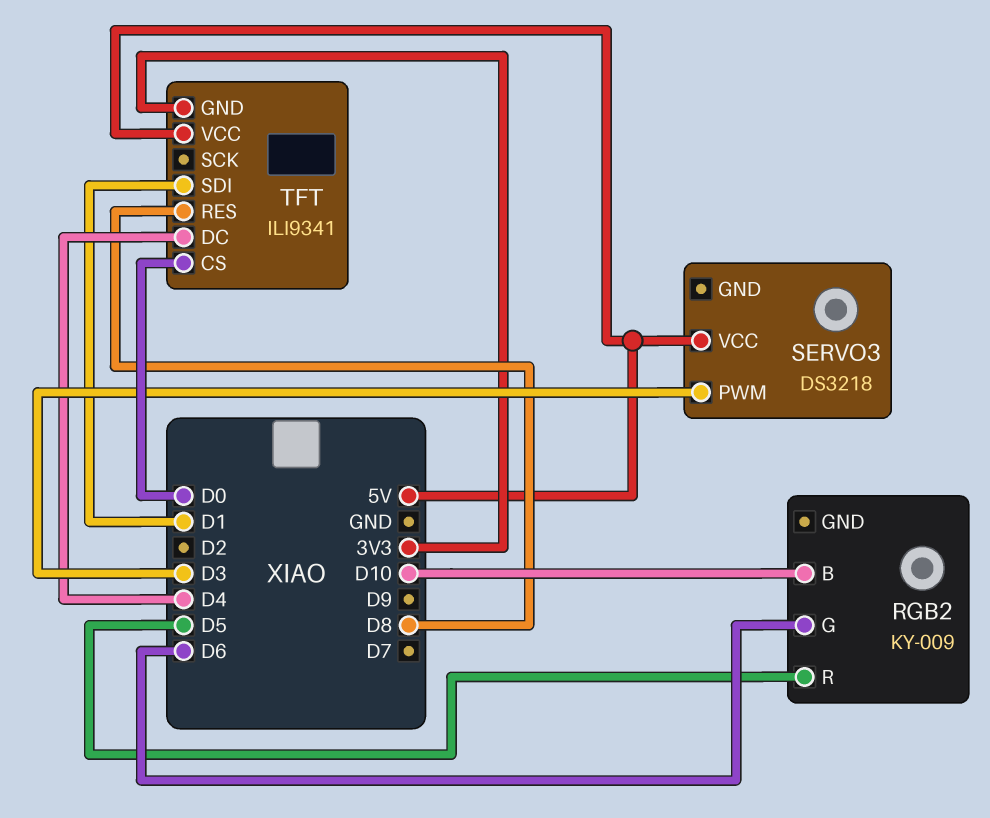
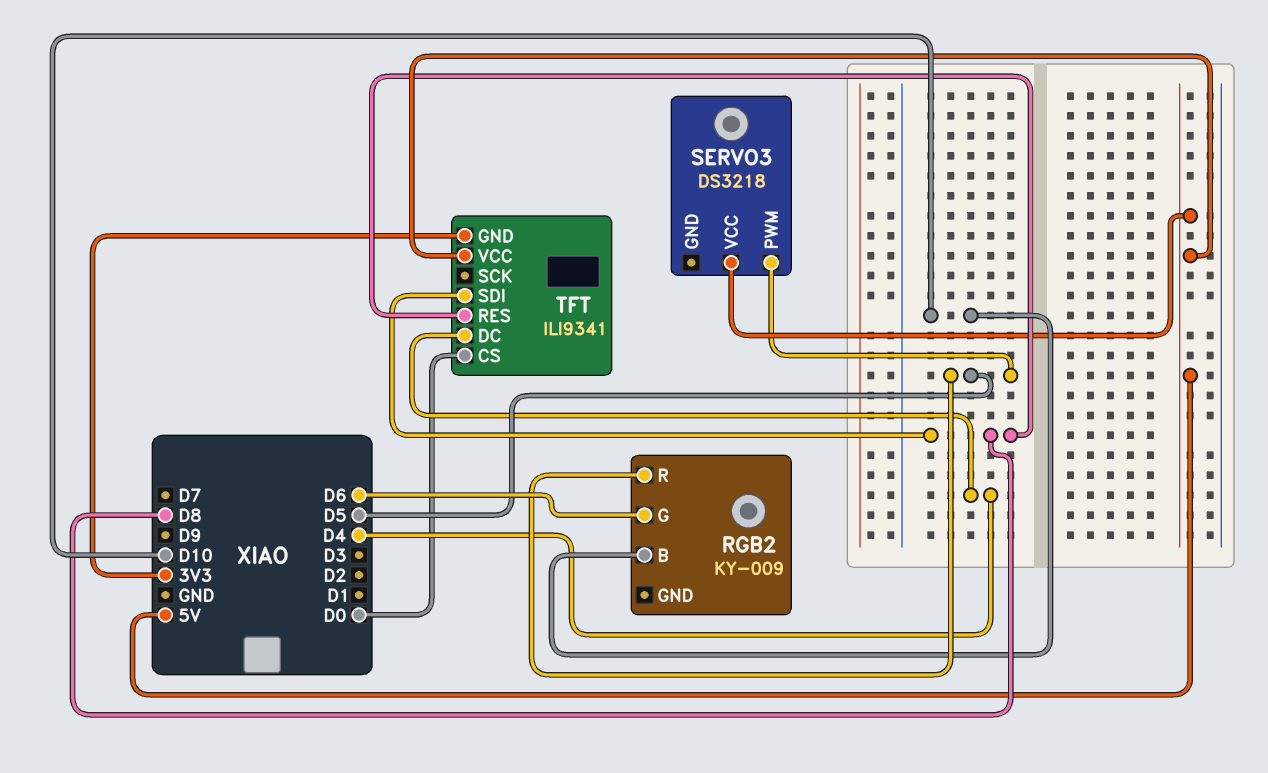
SERVO3 pin PWM: D3 -> D5
TFT pin SDI: D1 -> D8

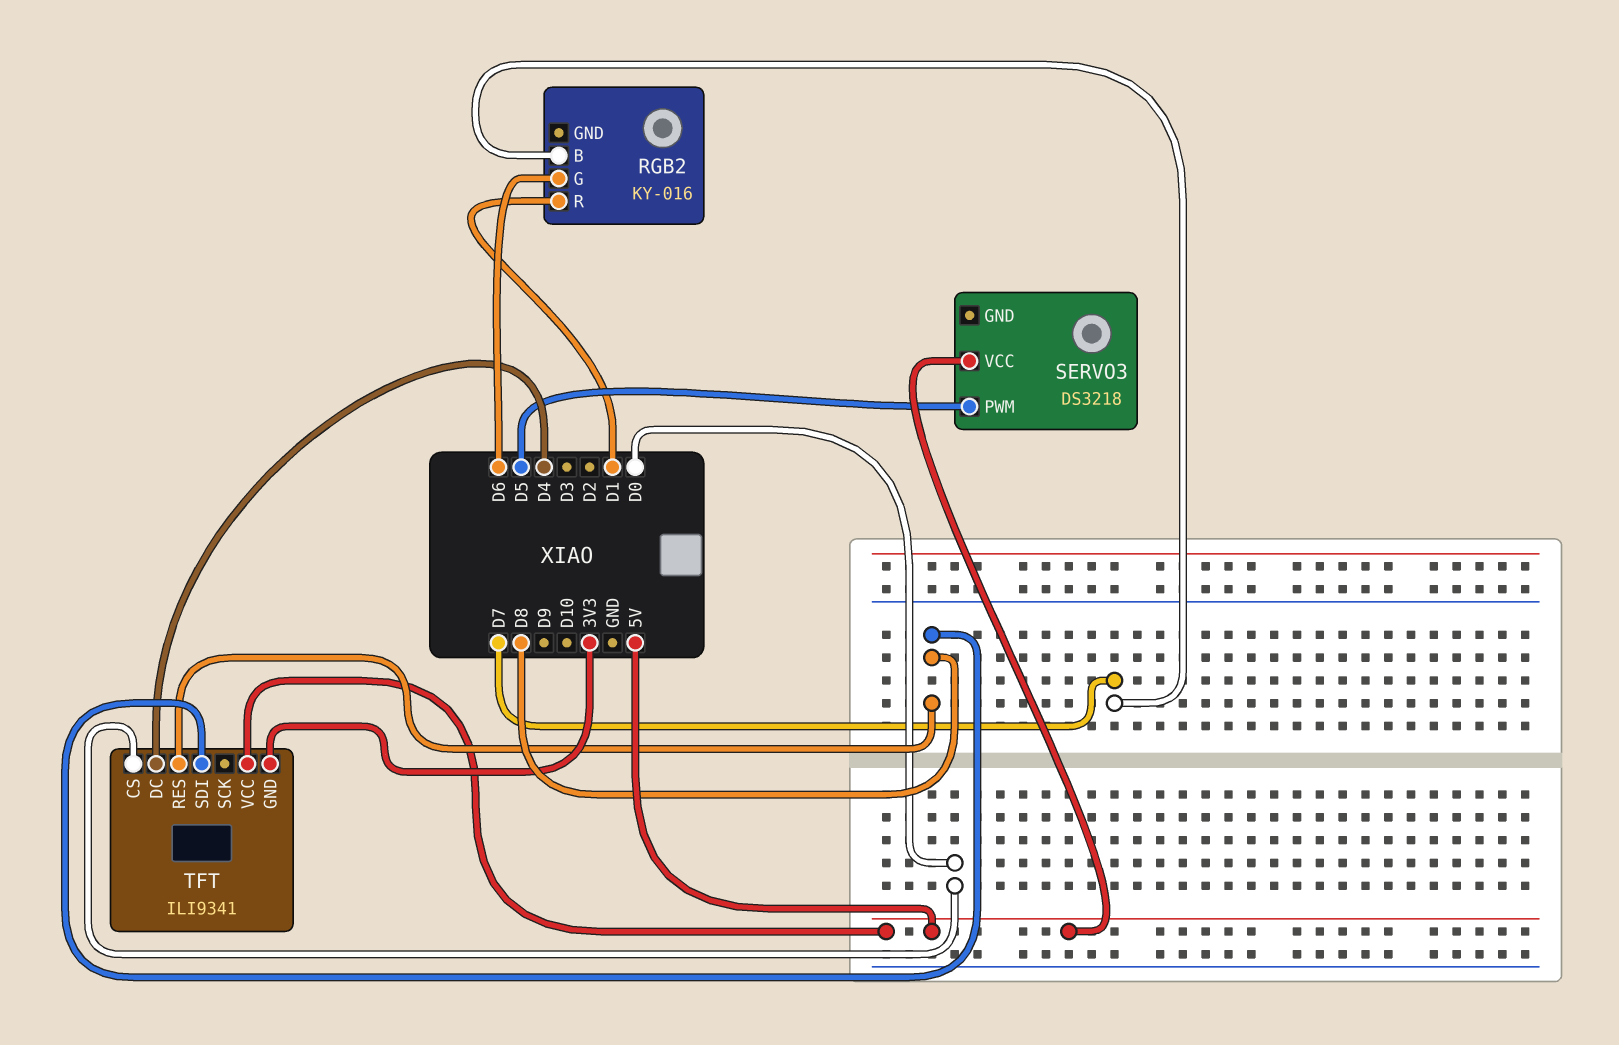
RGB2: KY-009 -> KY-016
RGB2 pin B: D10 -> D7
RGB2 pin R: D5 -> D1

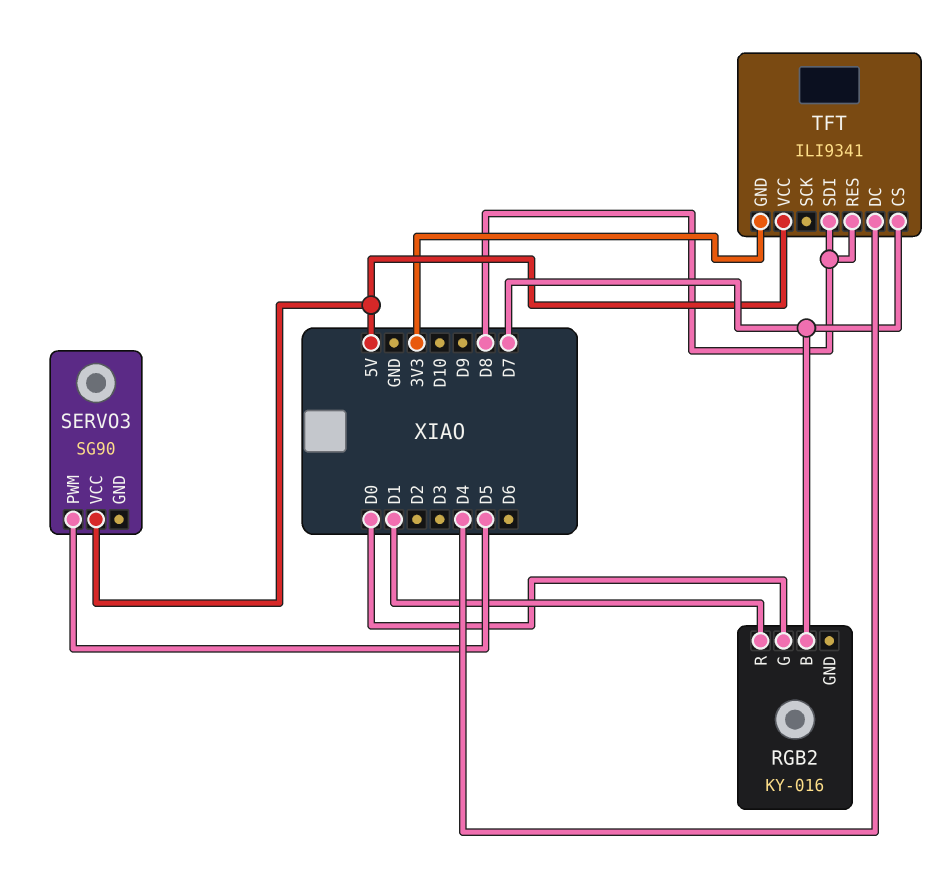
RGB2 pin G: D6 -> D0
SERVO3: DS3218 -> SG90
TFT pin CS: D0 -> D7

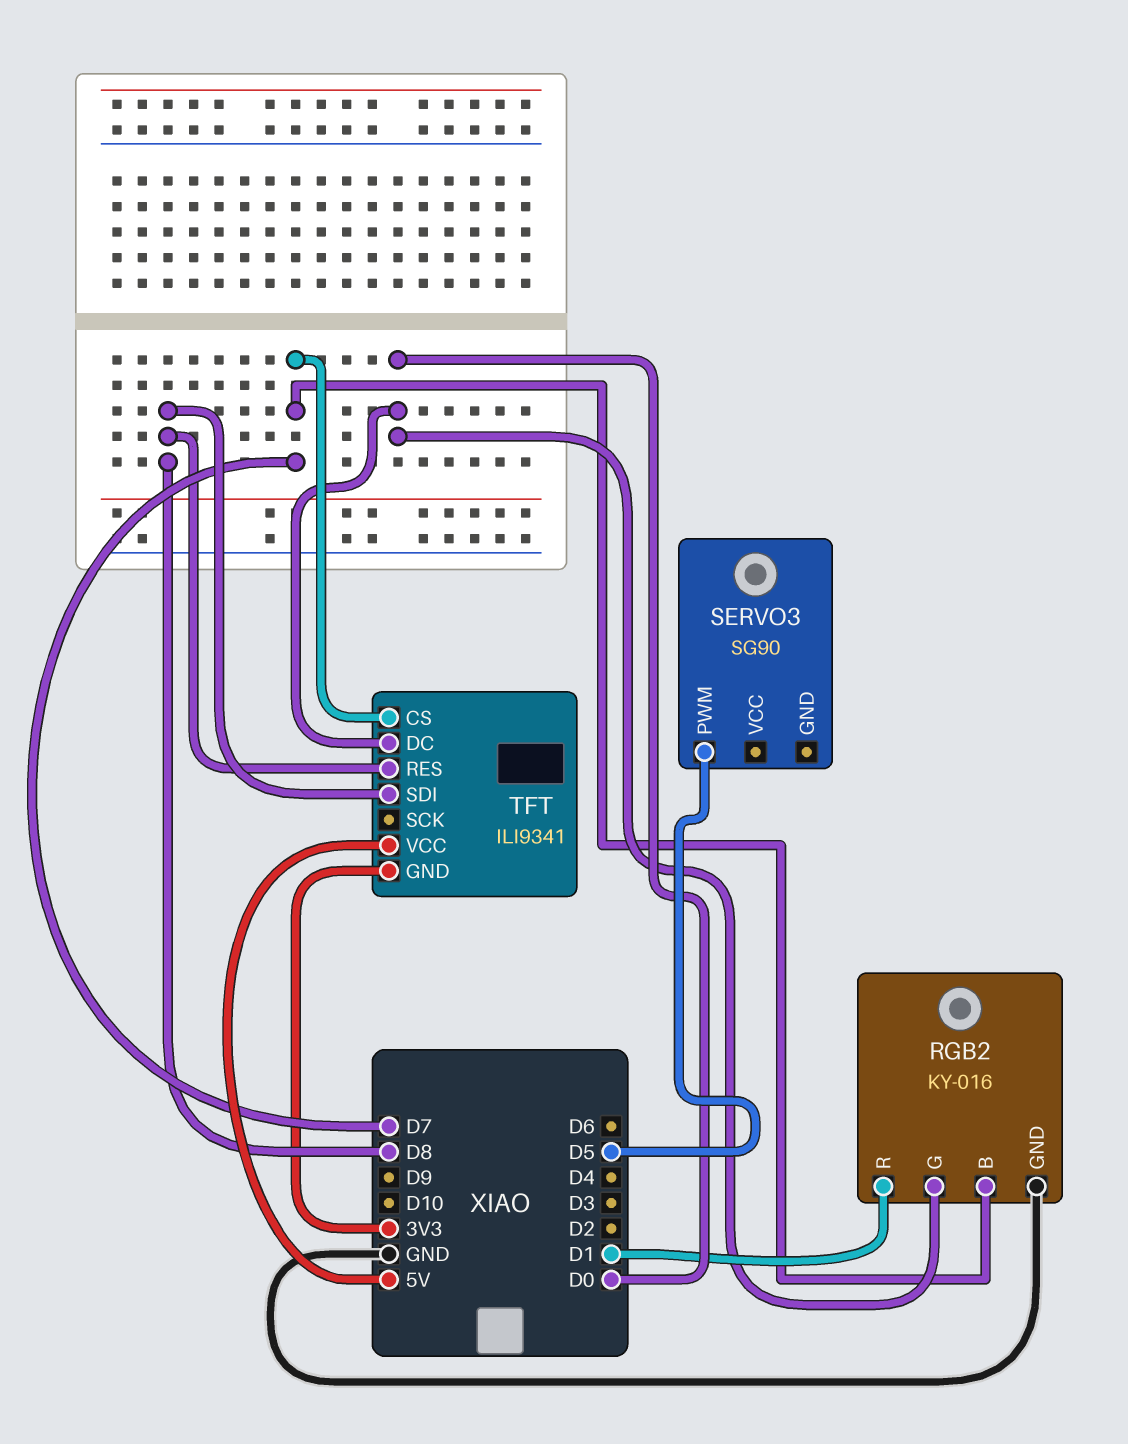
RGB2 pin GND: none -> GND
SERVO3 pin VCC: 5V -> none
TFT pin DC: D4 -> D0

